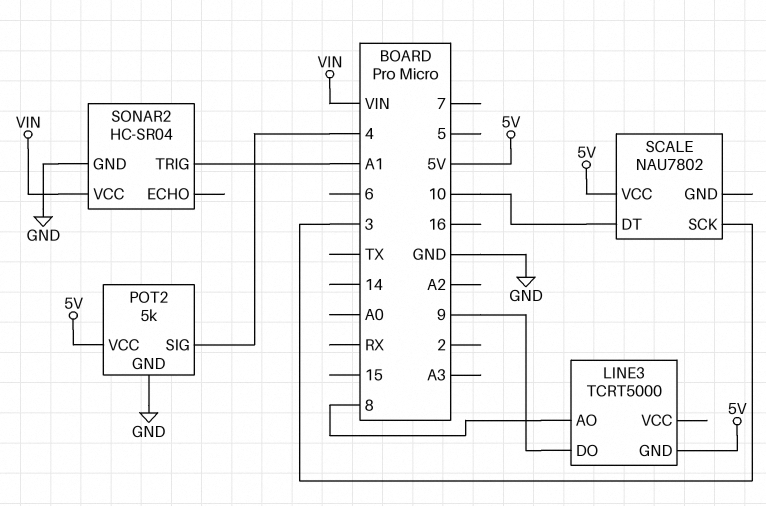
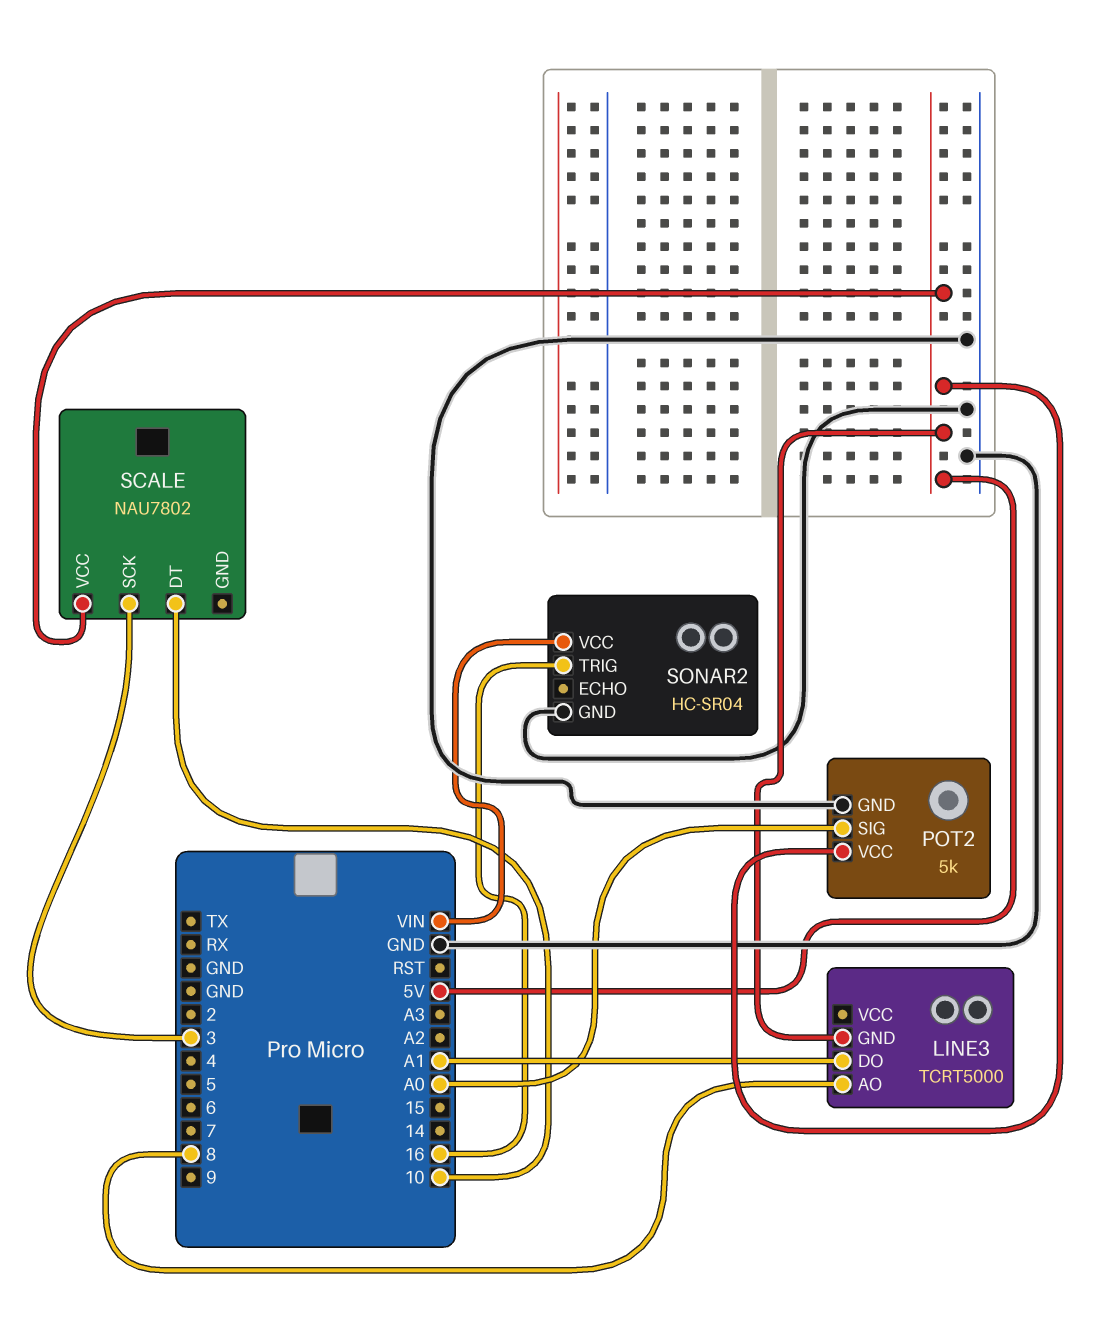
LINE3 pin DO: 9 -> A1
POT2 pin SIG: 4 -> A0
SONAR2 pin TRIG: A1 -> 16

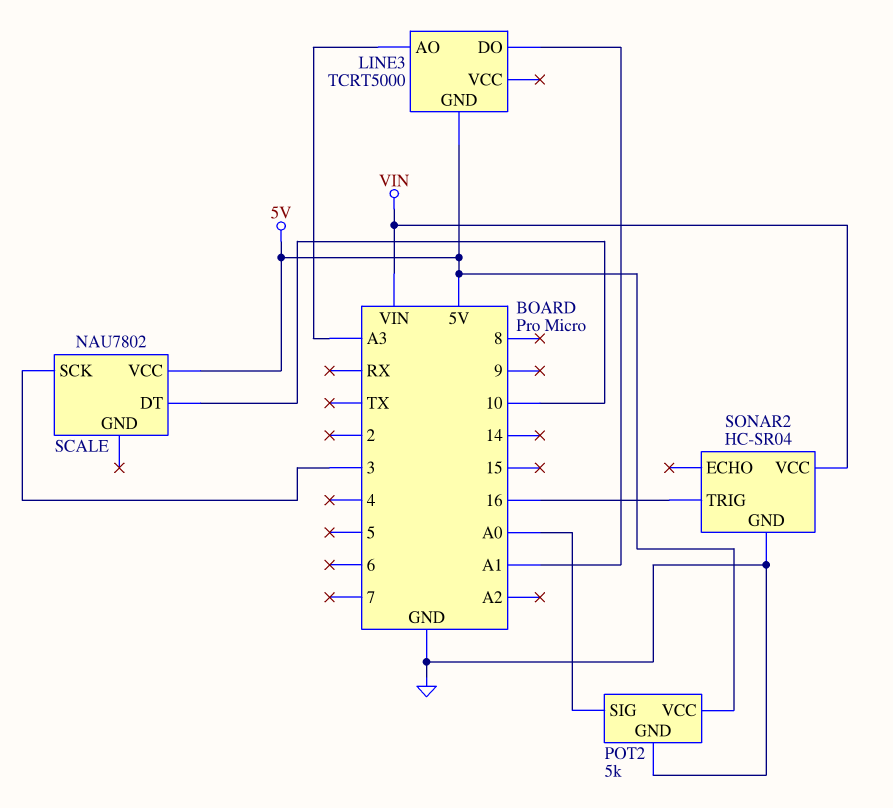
LINE3 pin AO: 8 -> A3

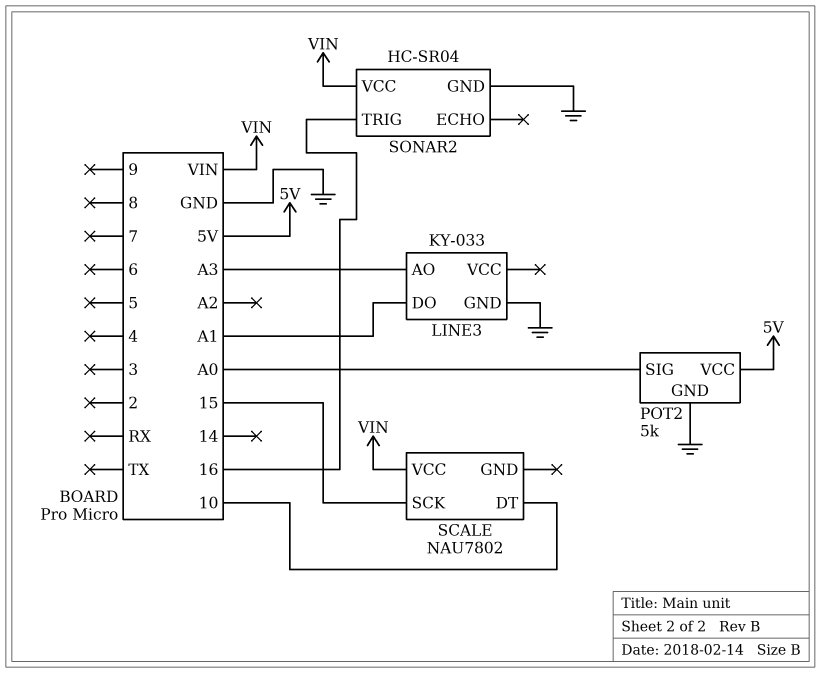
LINE3: TCRT5000 -> KY-033
LINE3 pin GND: 5V -> GND
SCALE pin SCK: 3 -> 15
SCALE pin VCC: 5V -> VIN

